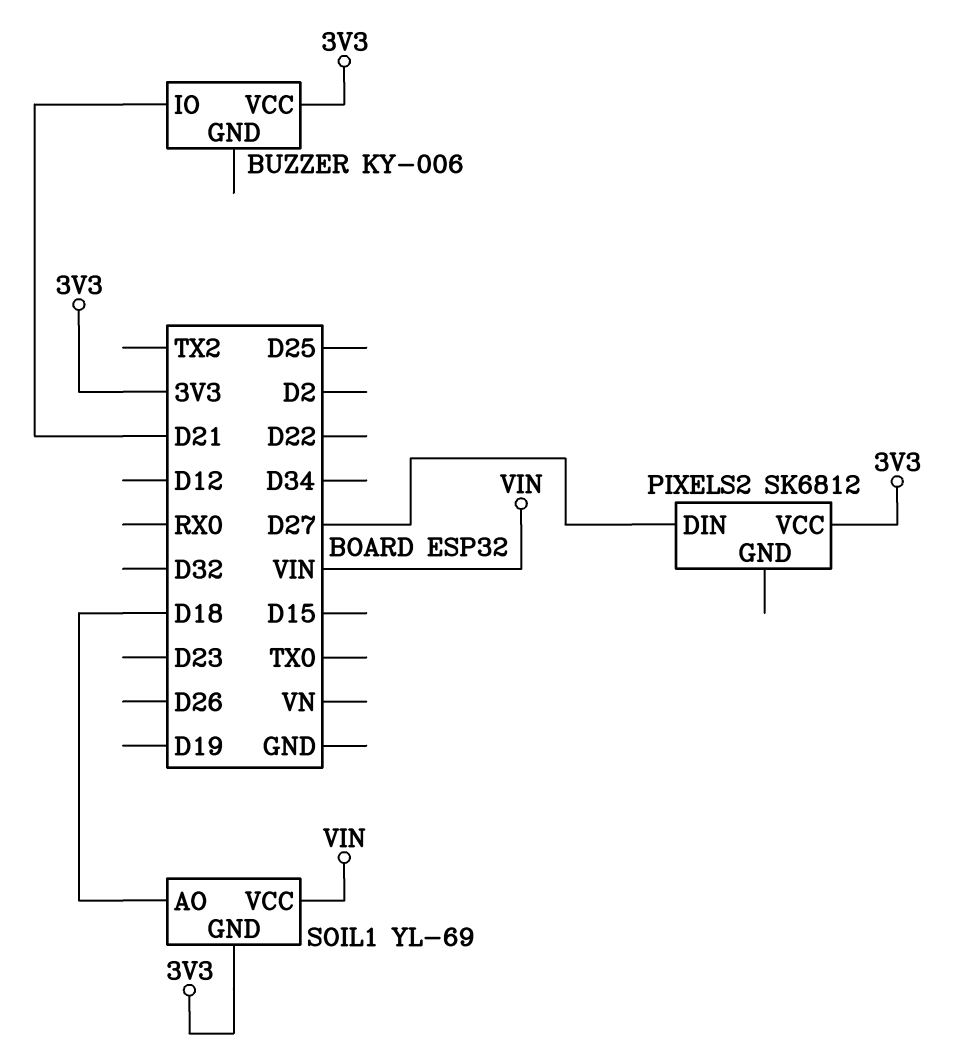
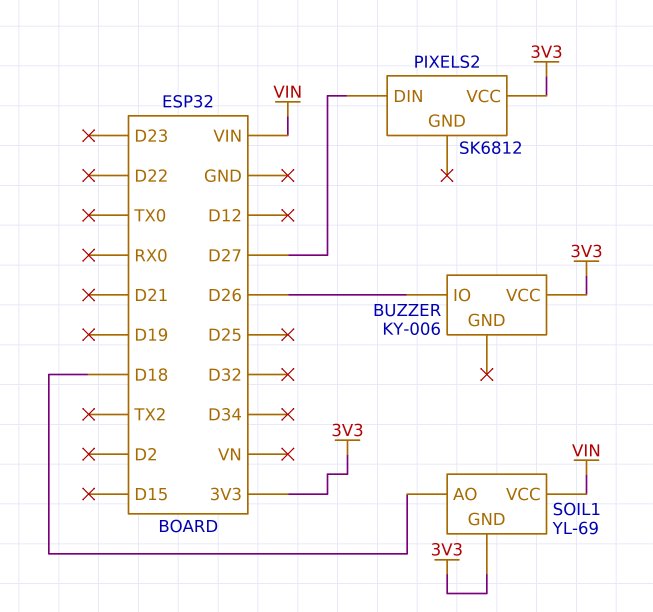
BUZZER pin IO: D21 -> D26

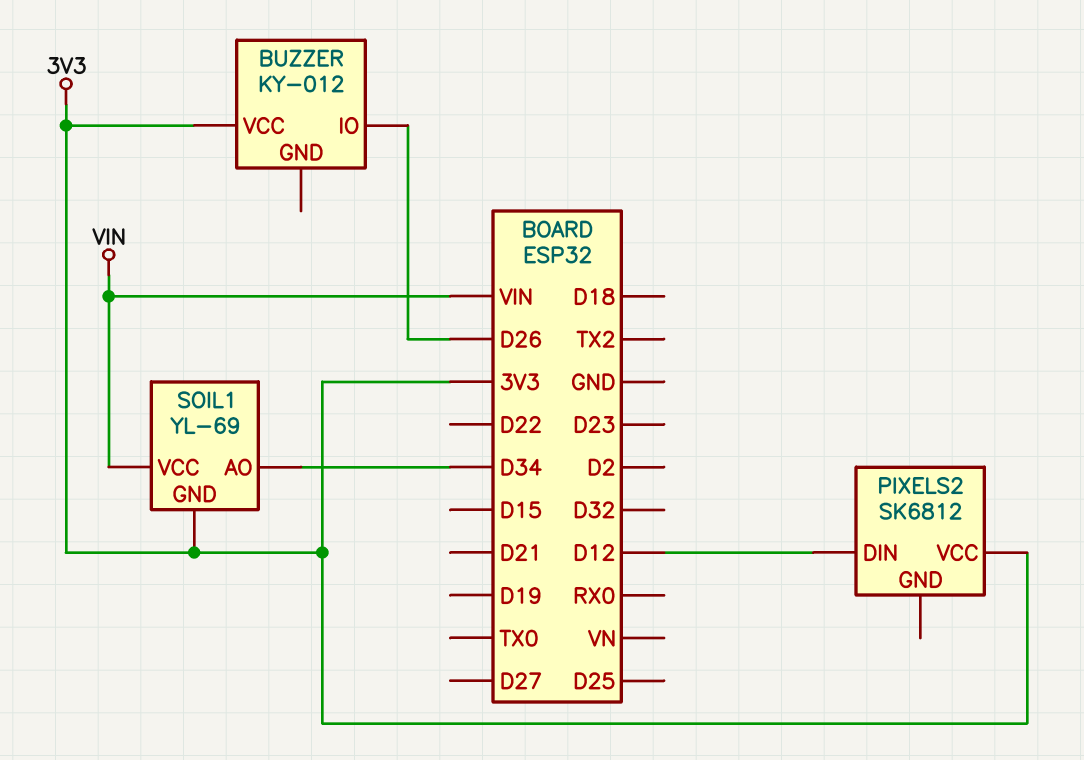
BUZZER: KY-006 -> KY-012
PIXELS2 pin DIN: D27 -> D12
SOIL1 pin AO: D18 -> D34

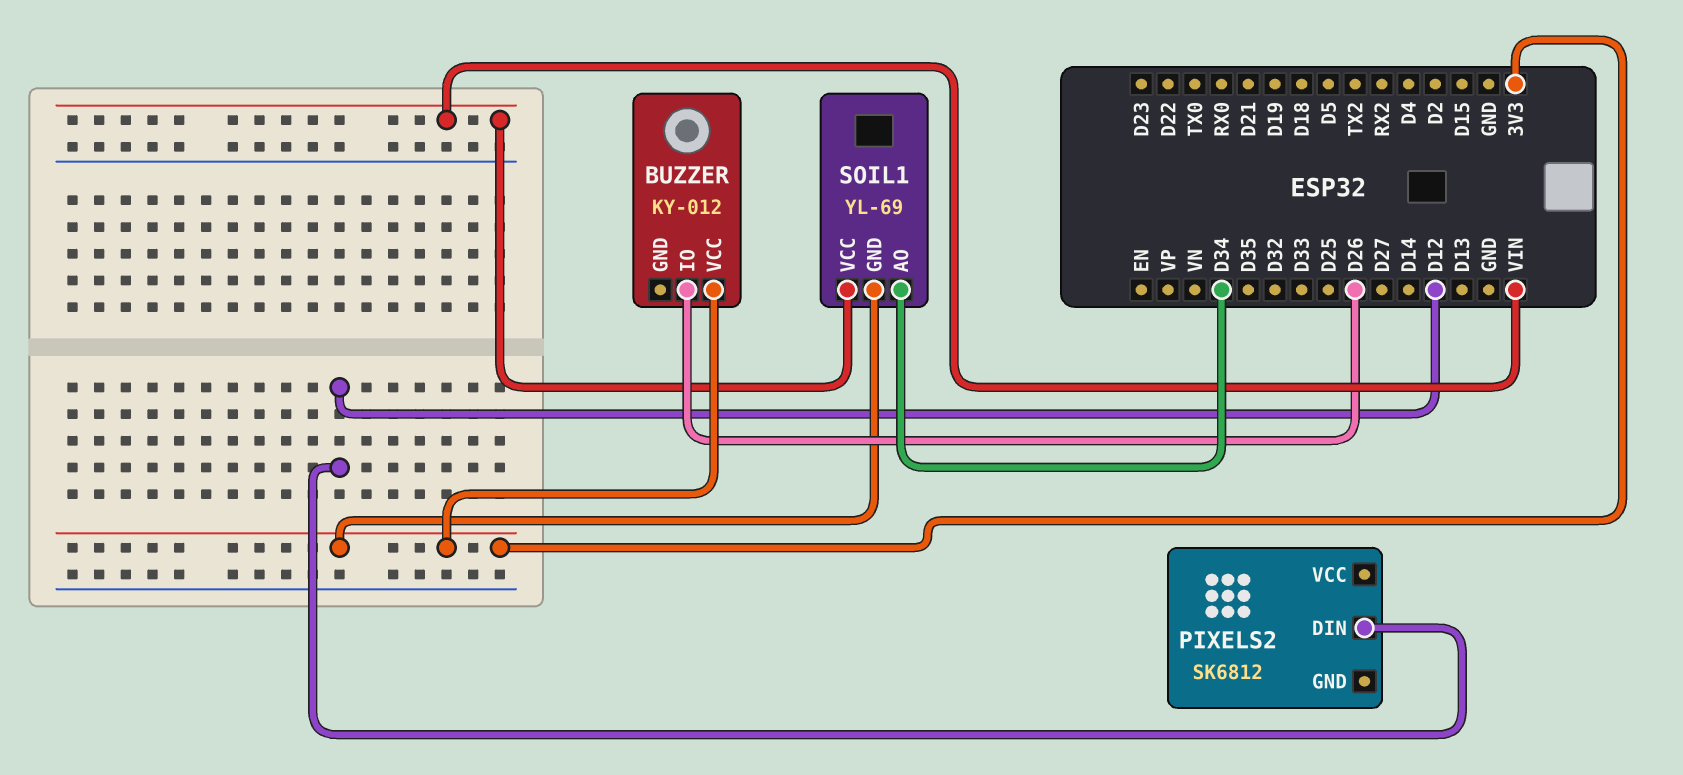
PIXELS2 pin VCC: 3V3 -> none

